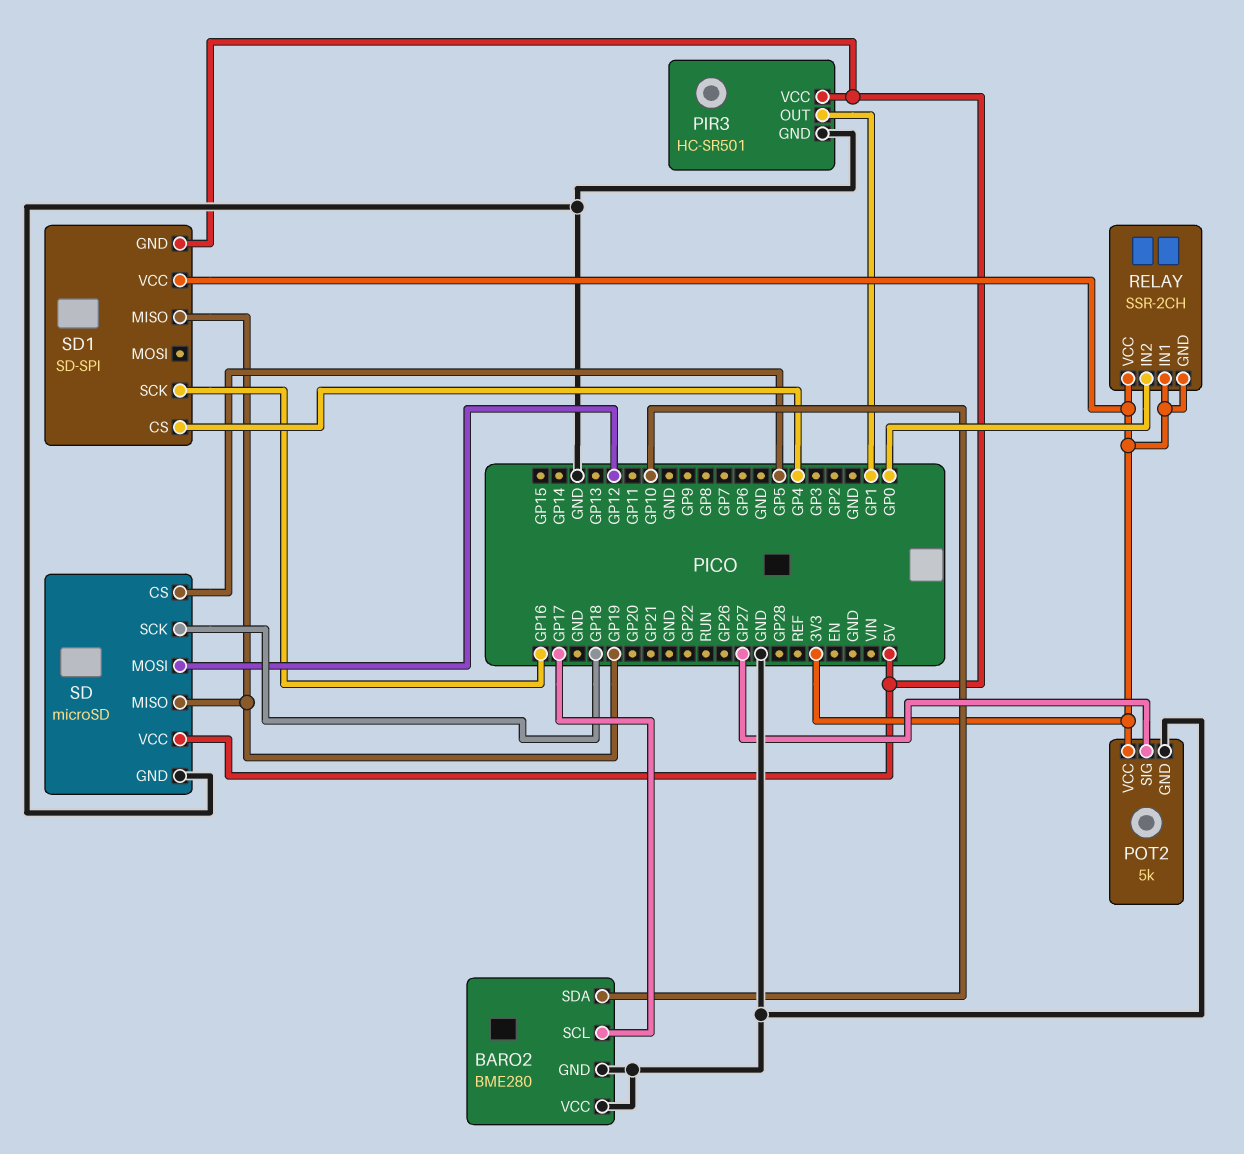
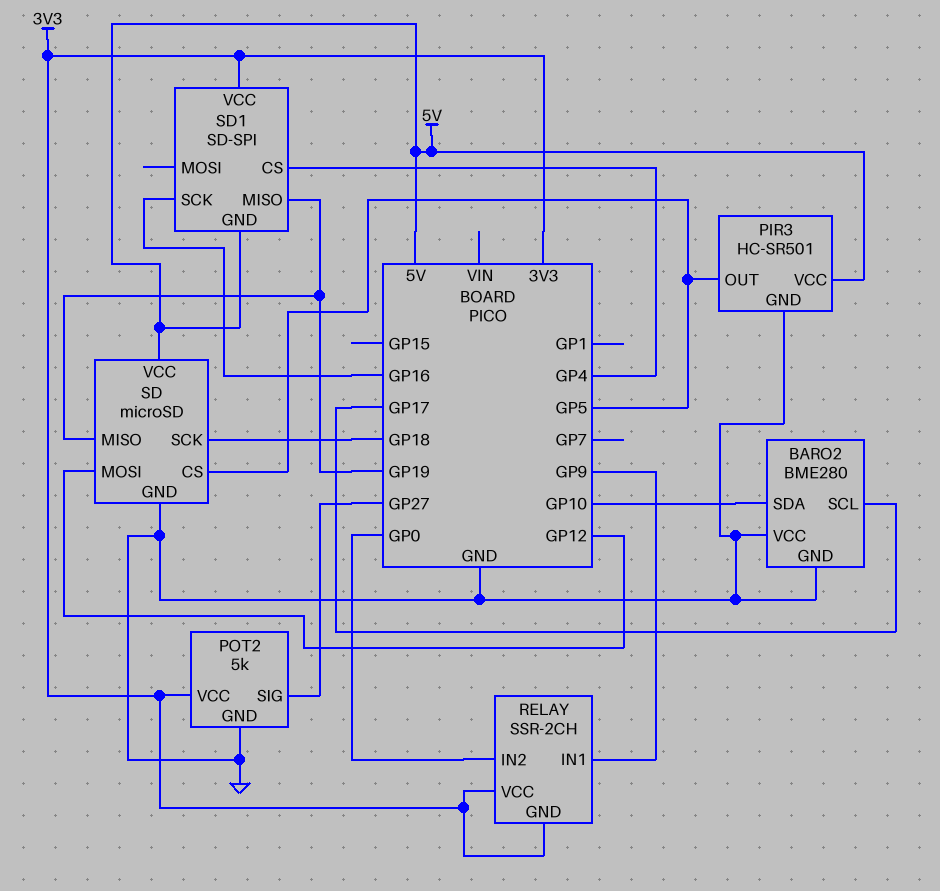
PIR3 pin OUT: GP1 -> GP5
RELAY pin IN1: 3V3 -> GP9

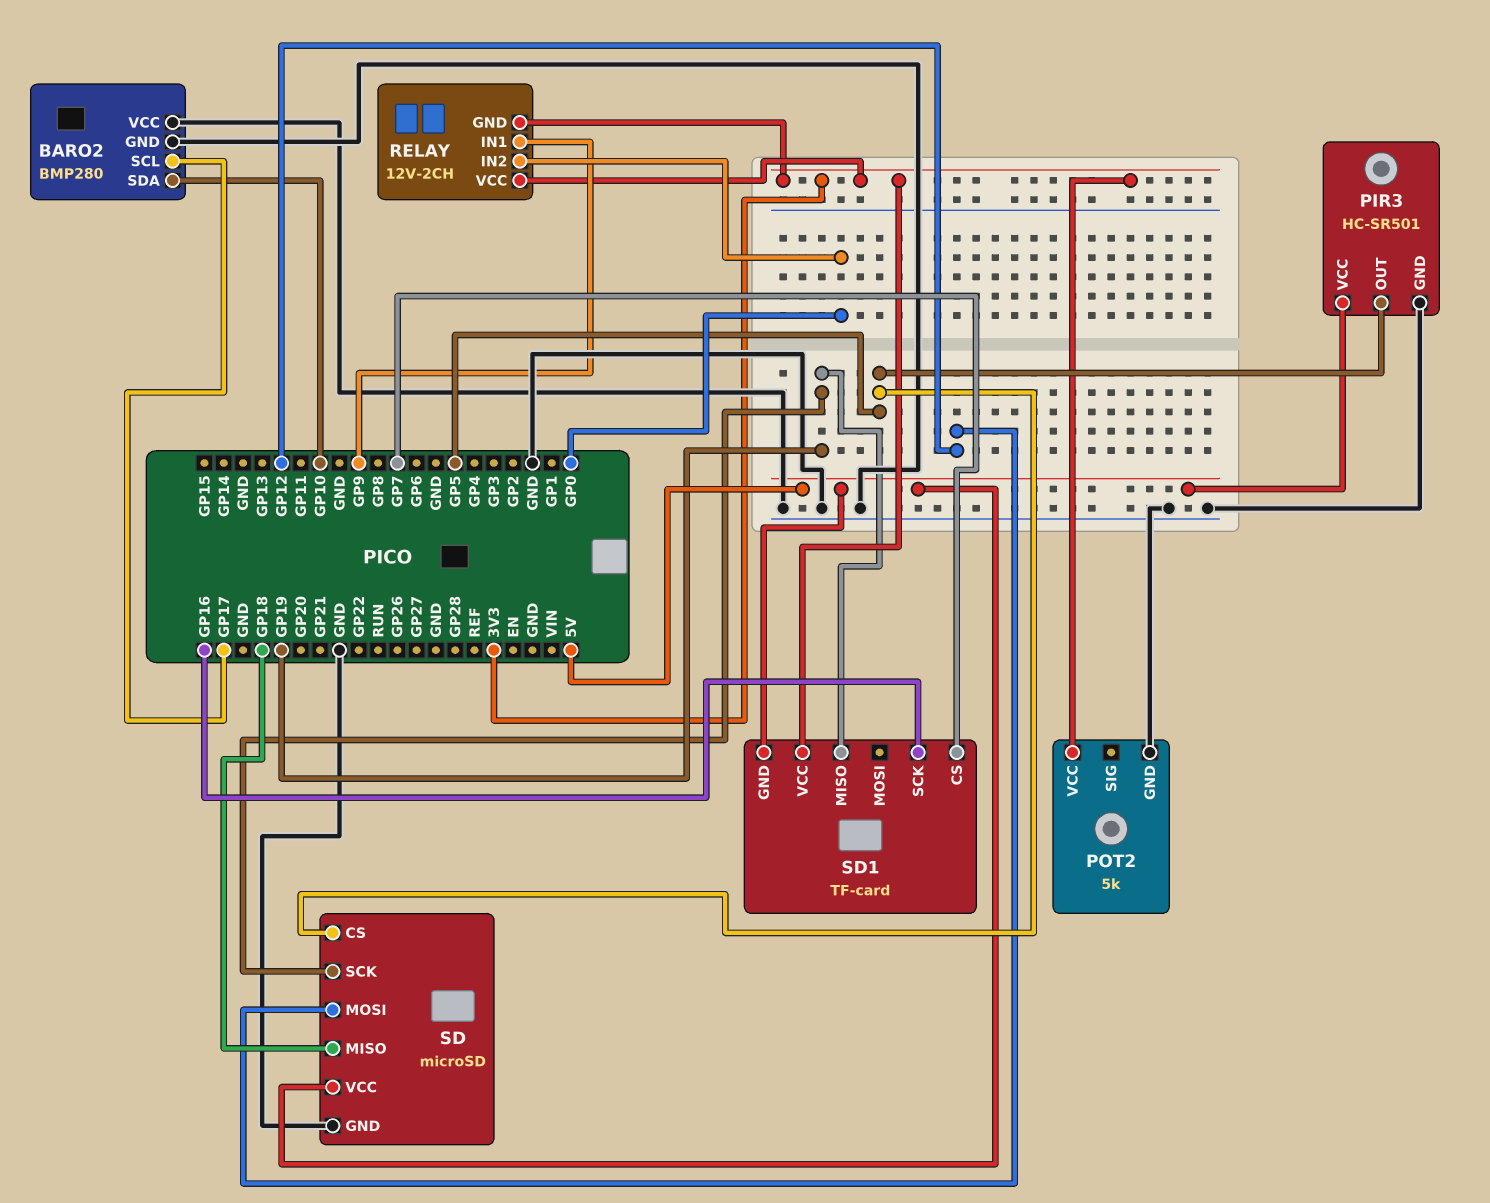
BARO2: BME280 -> BMP280
POT2 pin SIG: GP27 -> none
RELAY: SSR-2CH -> 12V-2CH
SD pin MISO: GP19 -> GP18
SD pin SCK: GP18 -> GP19
SD1: SD-SPI -> TF-card
SD1 pin CS: GP4 -> GP7

